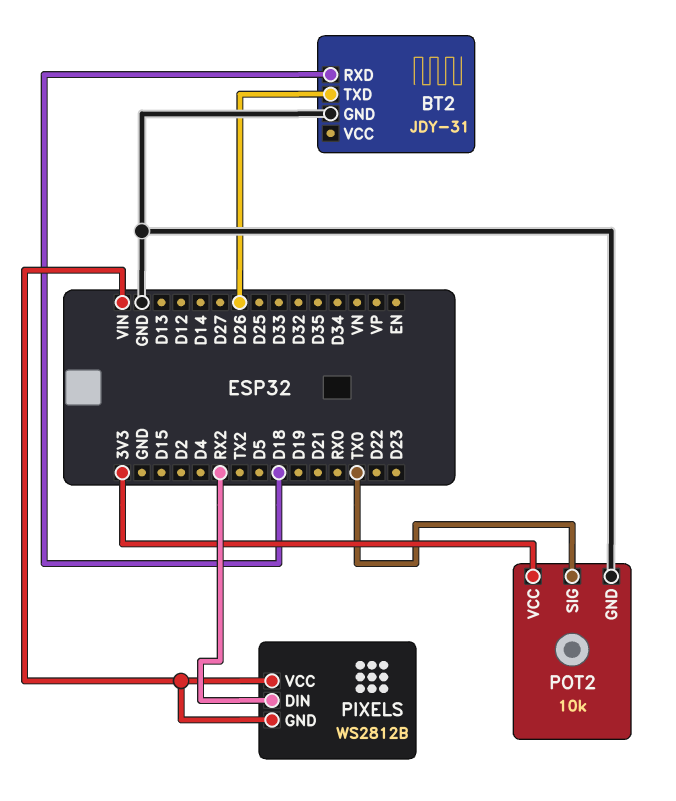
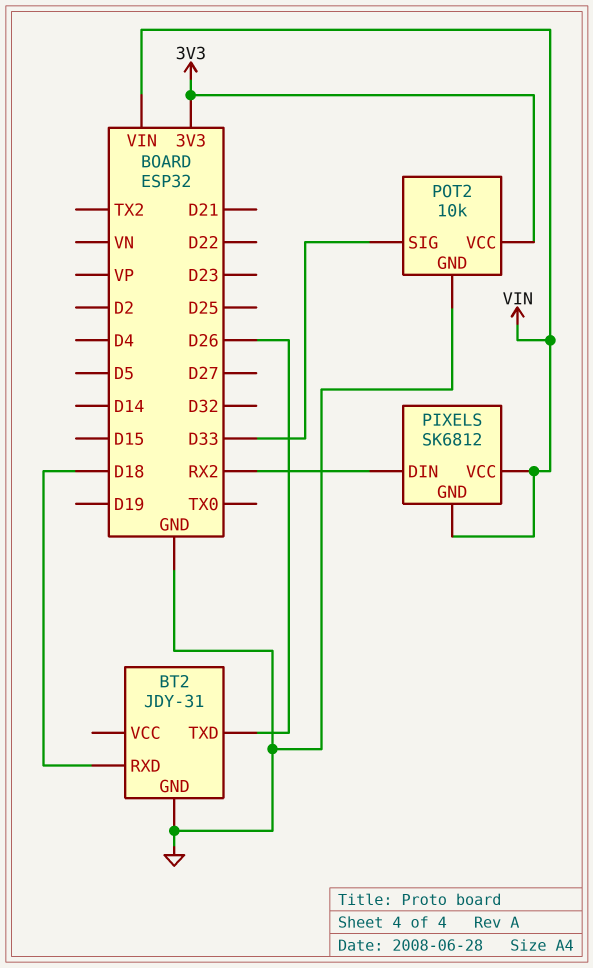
PIXELS: WS2812B -> SK6812
POT2 pin SIG: TX0 -> D33

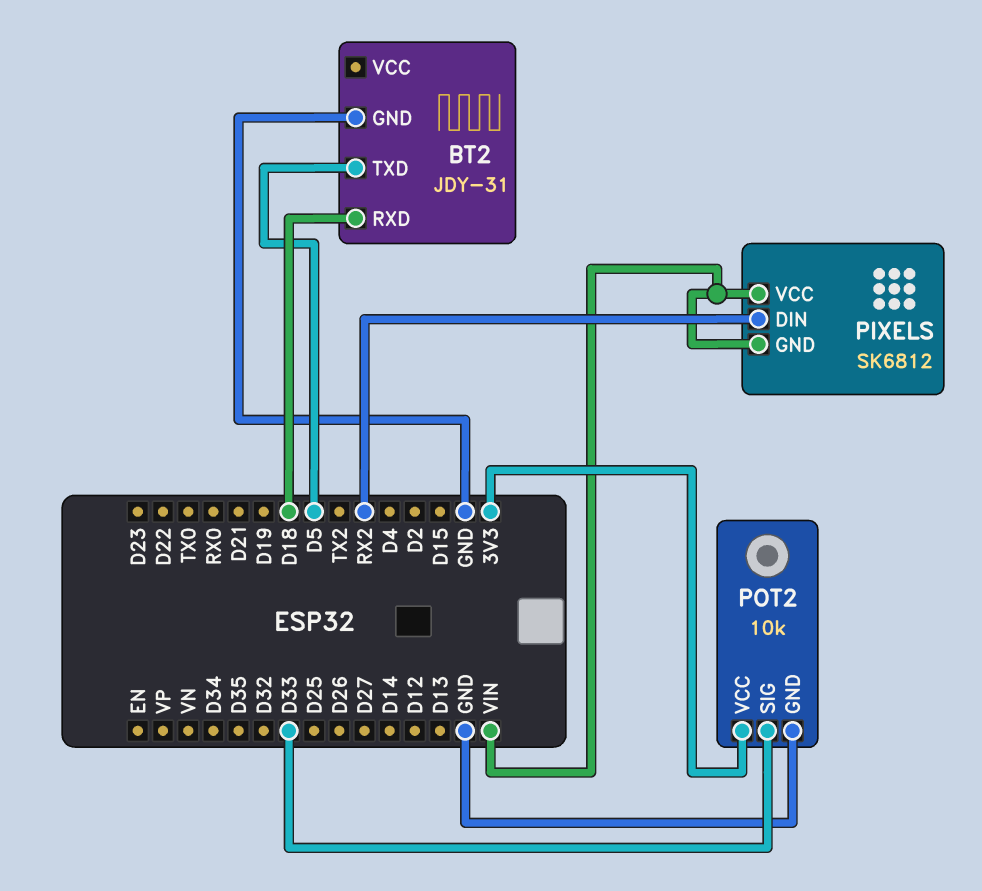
BT2 pin TXD: D26 -> D5

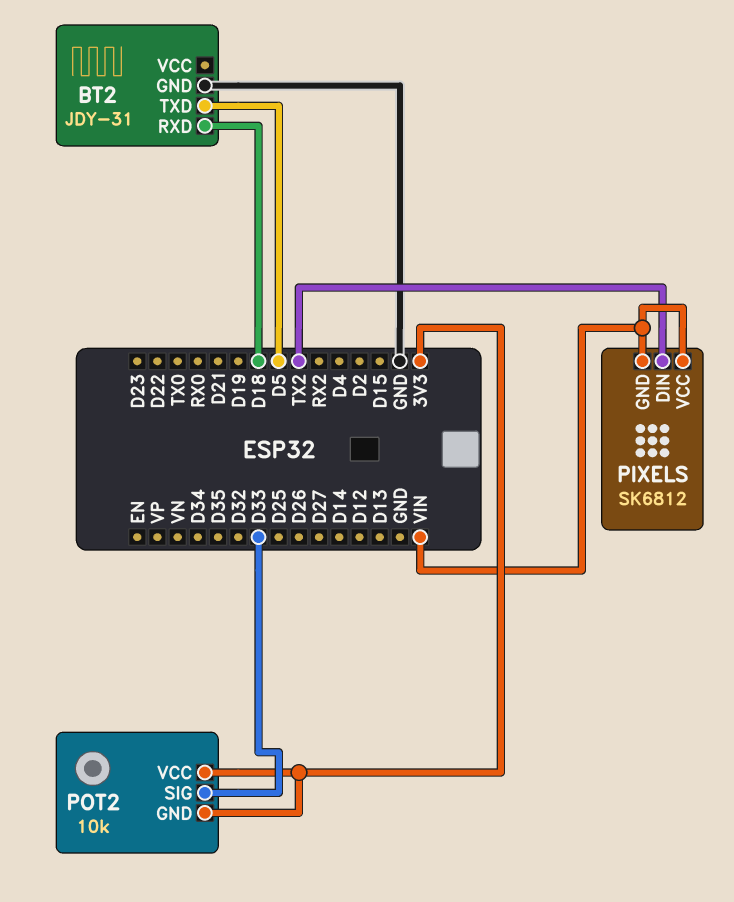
PIXELS pin DIN: RX2 -> TX2
POT2 pin GND: GND -> 3V3

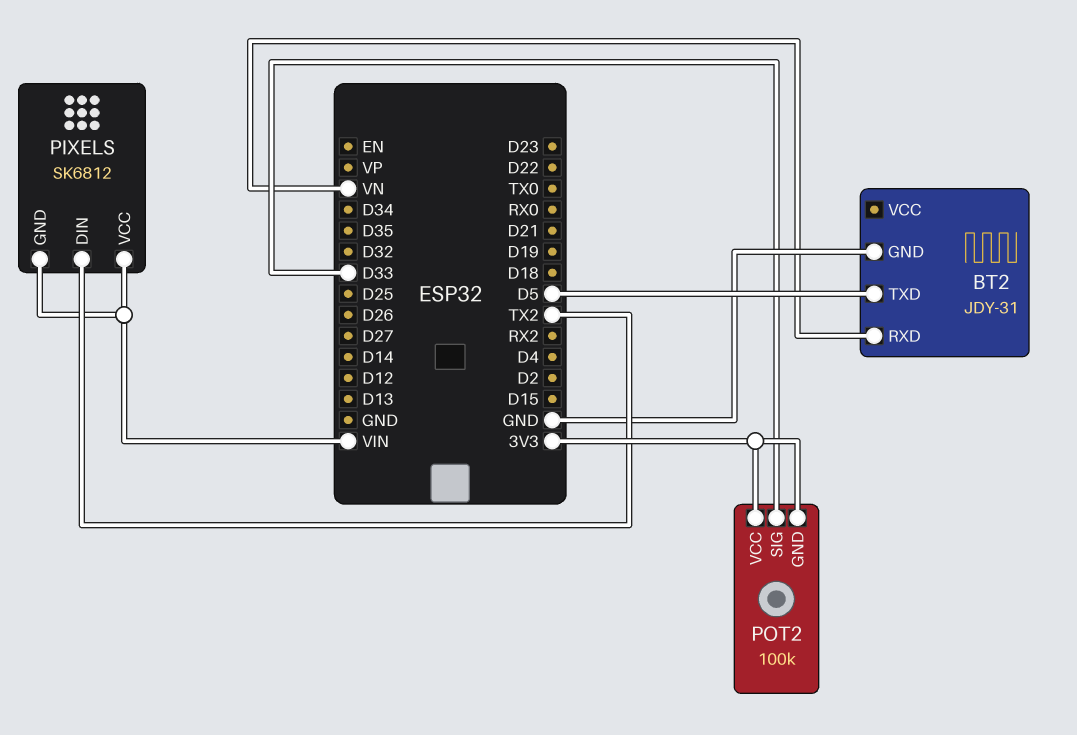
BT2 pin RXD: D18 -> VN
POT2: 10k -> 100k

